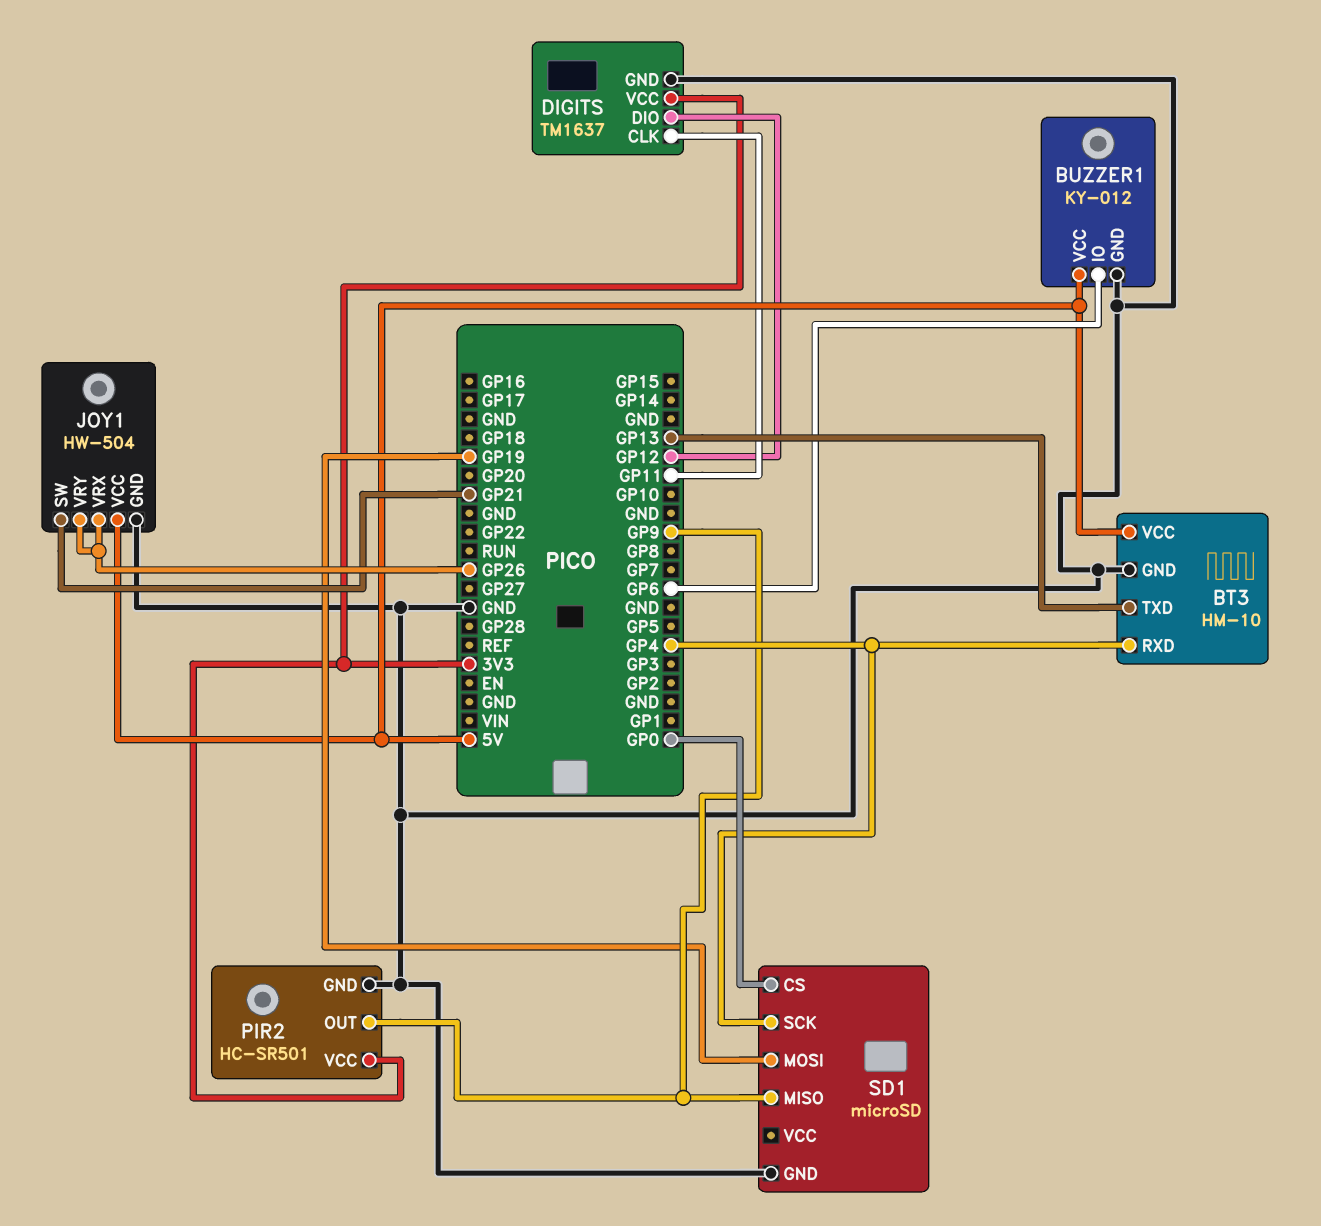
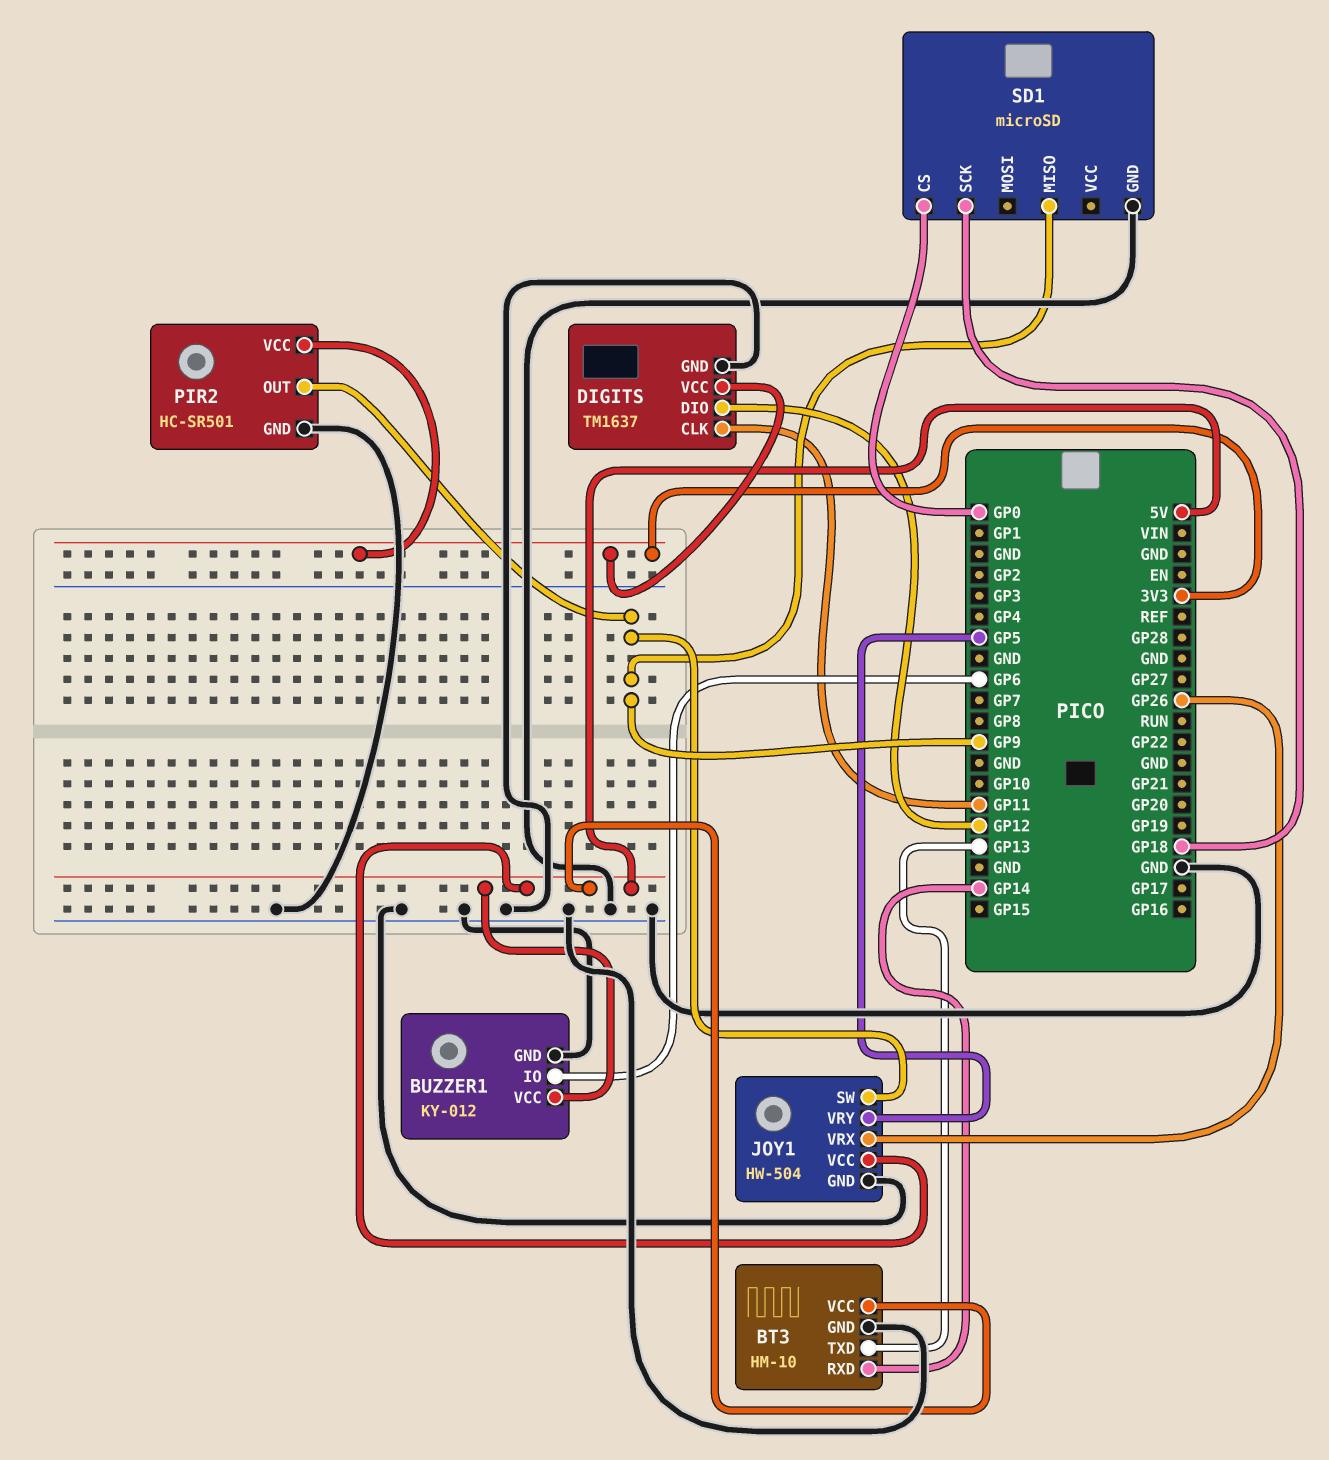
BT3 pin RXD: GP4 -> GP14
JOY1 pin SW: GP21 -> GP9
JOY1 pin VRY: GP26 -> GP5
SD1 pin MOSI: GP19 -> none
SD1 pin SCK: GP4 -> GP18

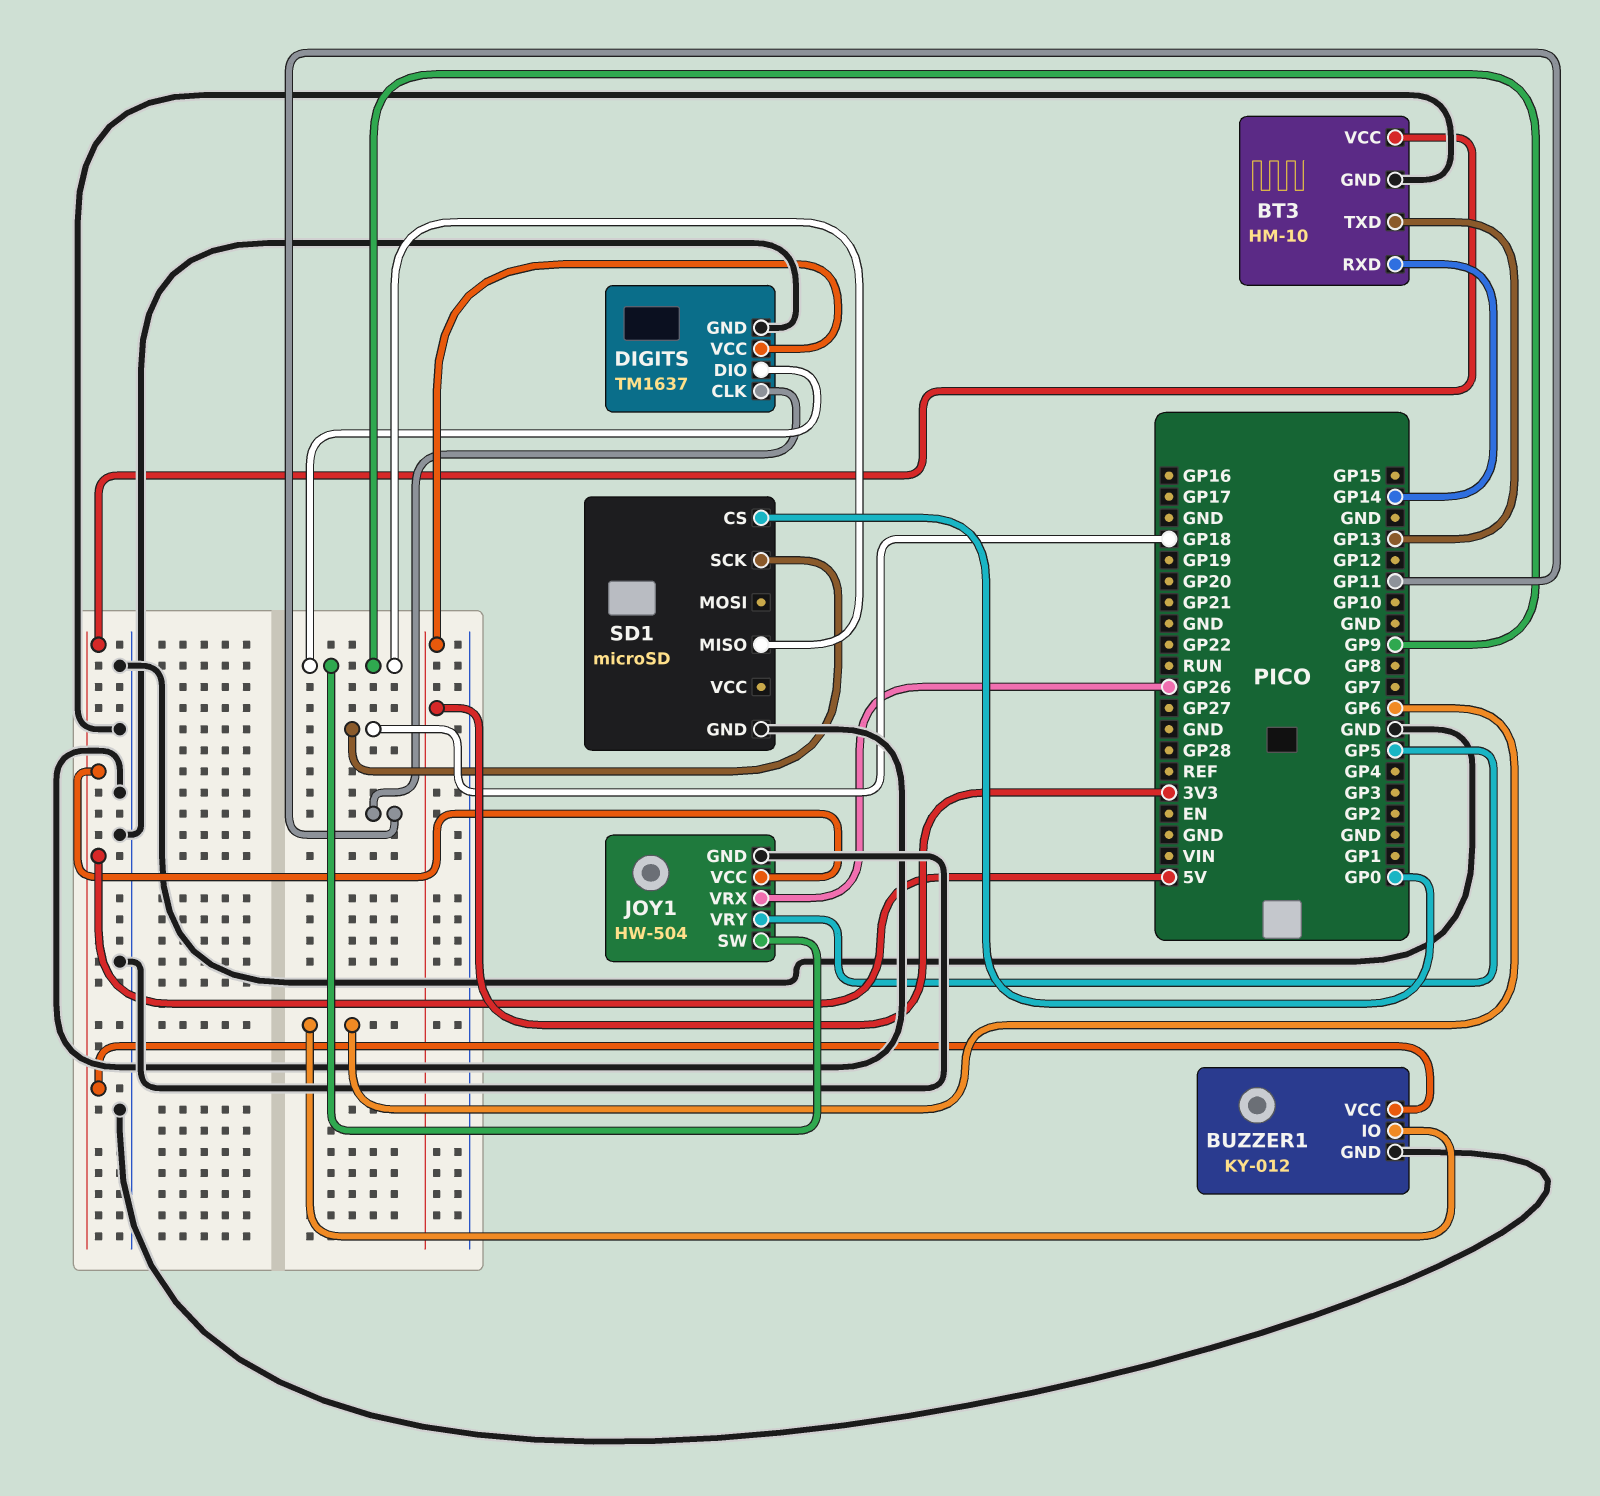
DIGITS pin DIO: GP12 -> GP9
PIR2: HC-SR501 -> none
PIR2 pin GND: GND -> none
PIR2 pin OUT: GP9 -> none
PIR2 pin VCC: 3V3 -> none

